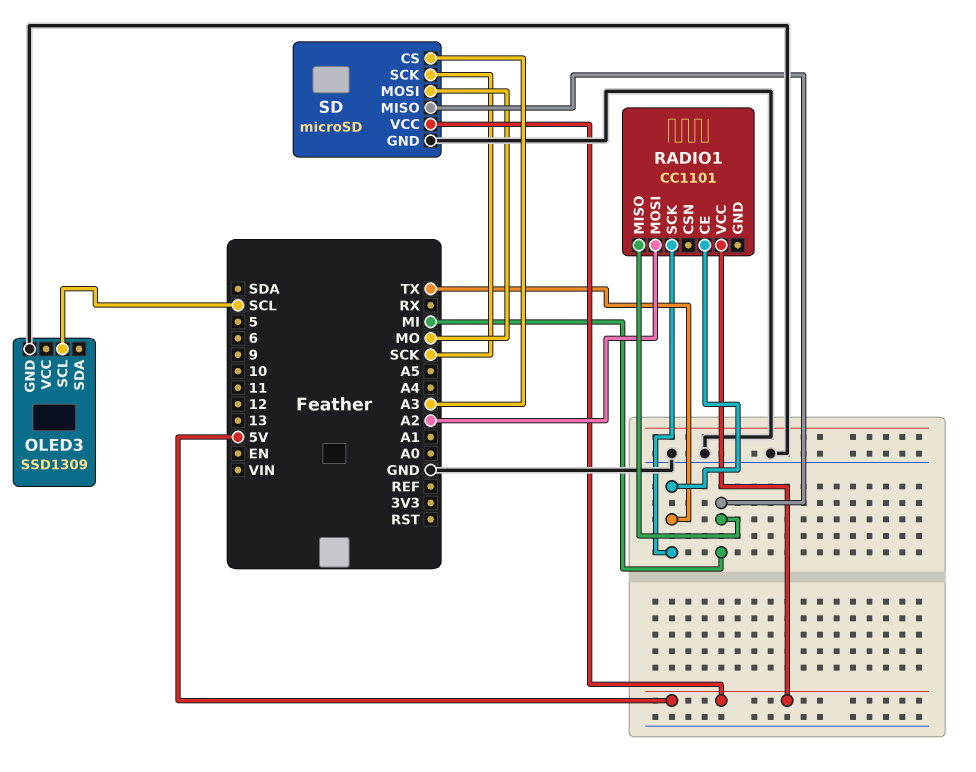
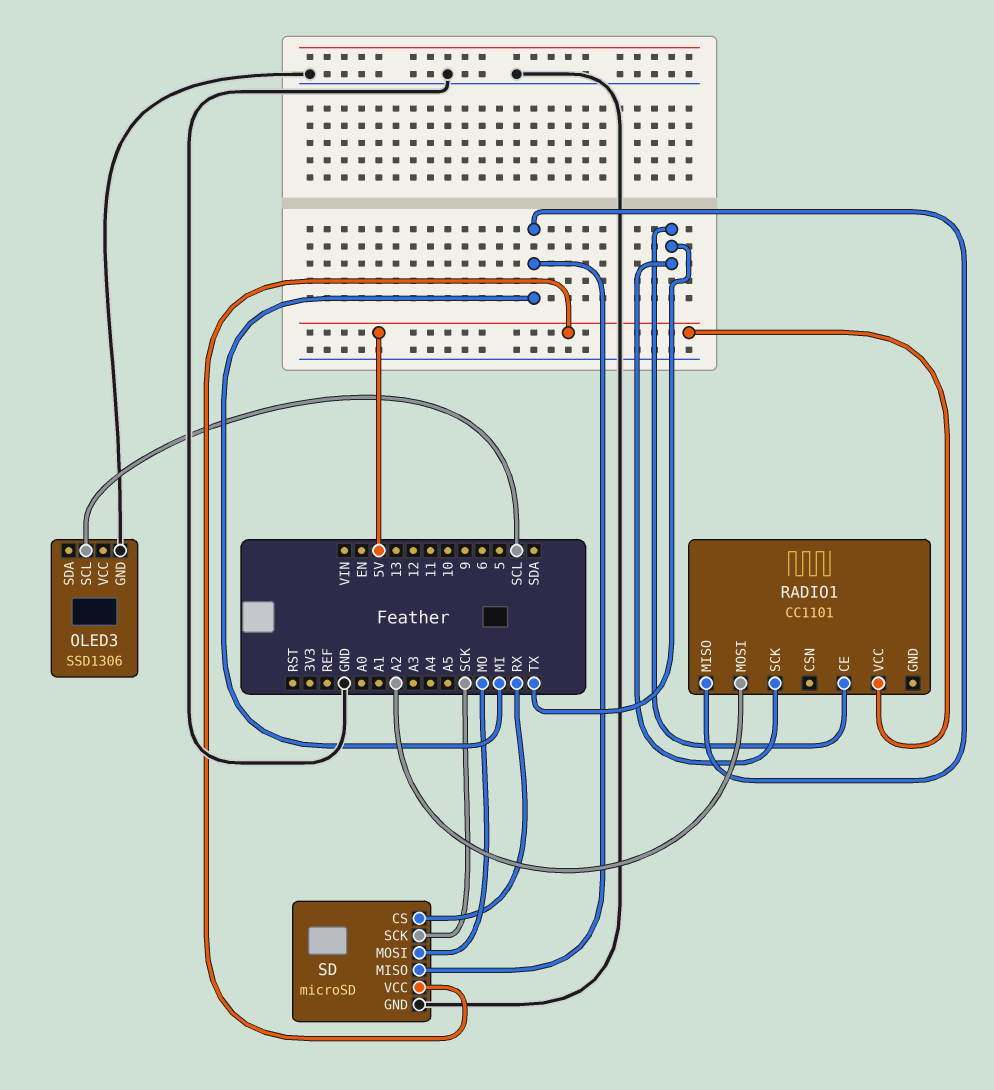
OLED3: SSD1309 -> SSD1306
SD pin CS: A3 -> RX

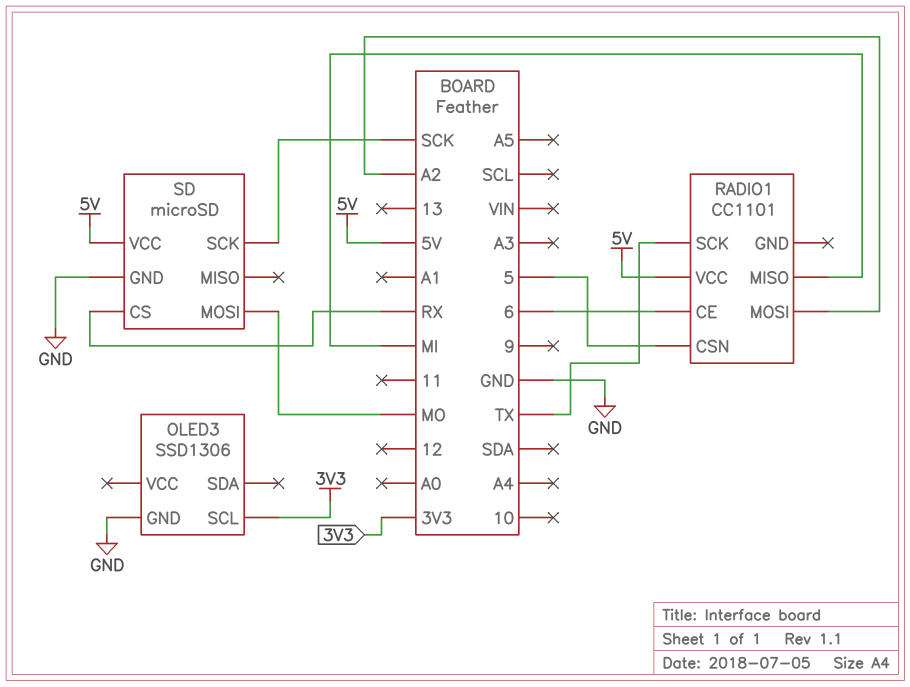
OLED3 pin SCL: SCL -> 3V3
RADIO1 pin CE: TX -> 6
RADIO1 pin CSN: none -> 5
SD pin MISO: MI -> none

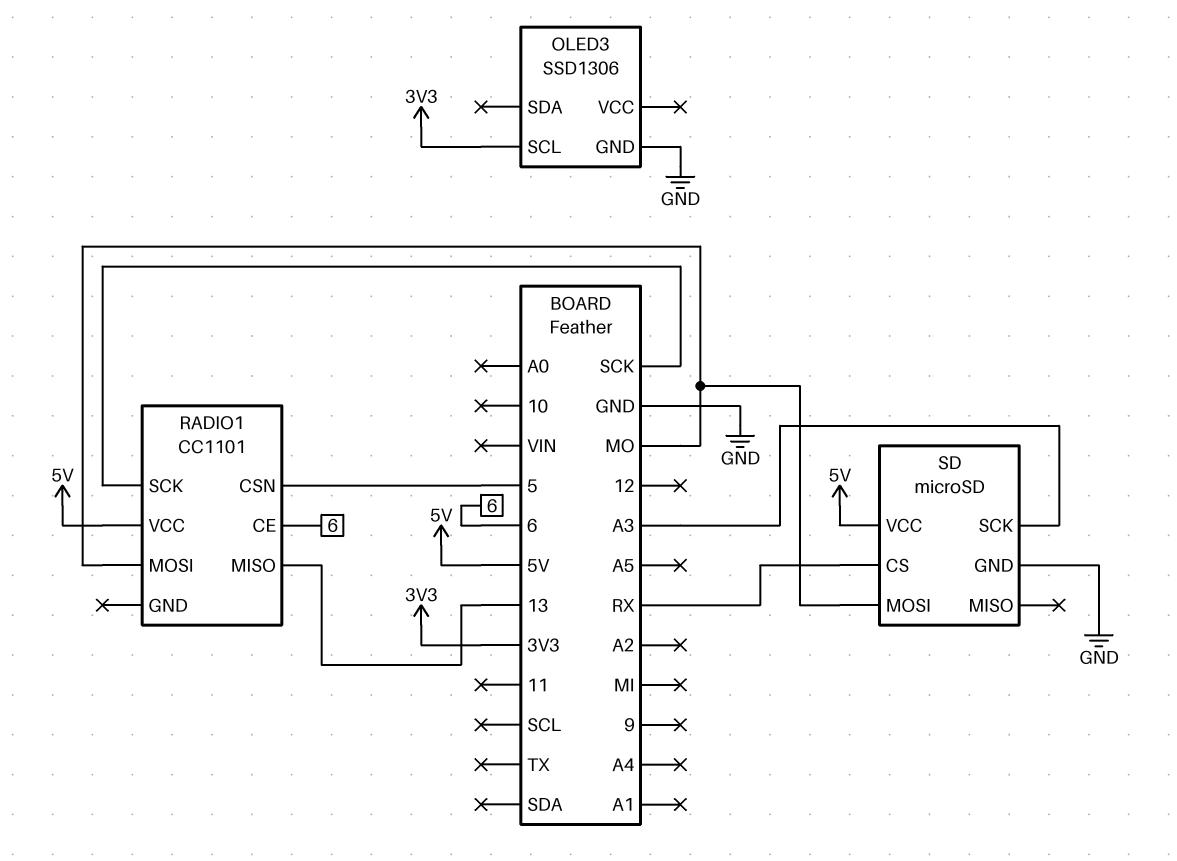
RADIO1 pin MISO: MI -> 13
RADIO1 pin MOSI: A2 -> MO
RADIO1 pin SCK: TX -> SCK
SD pin SCK: SCK -> A3

